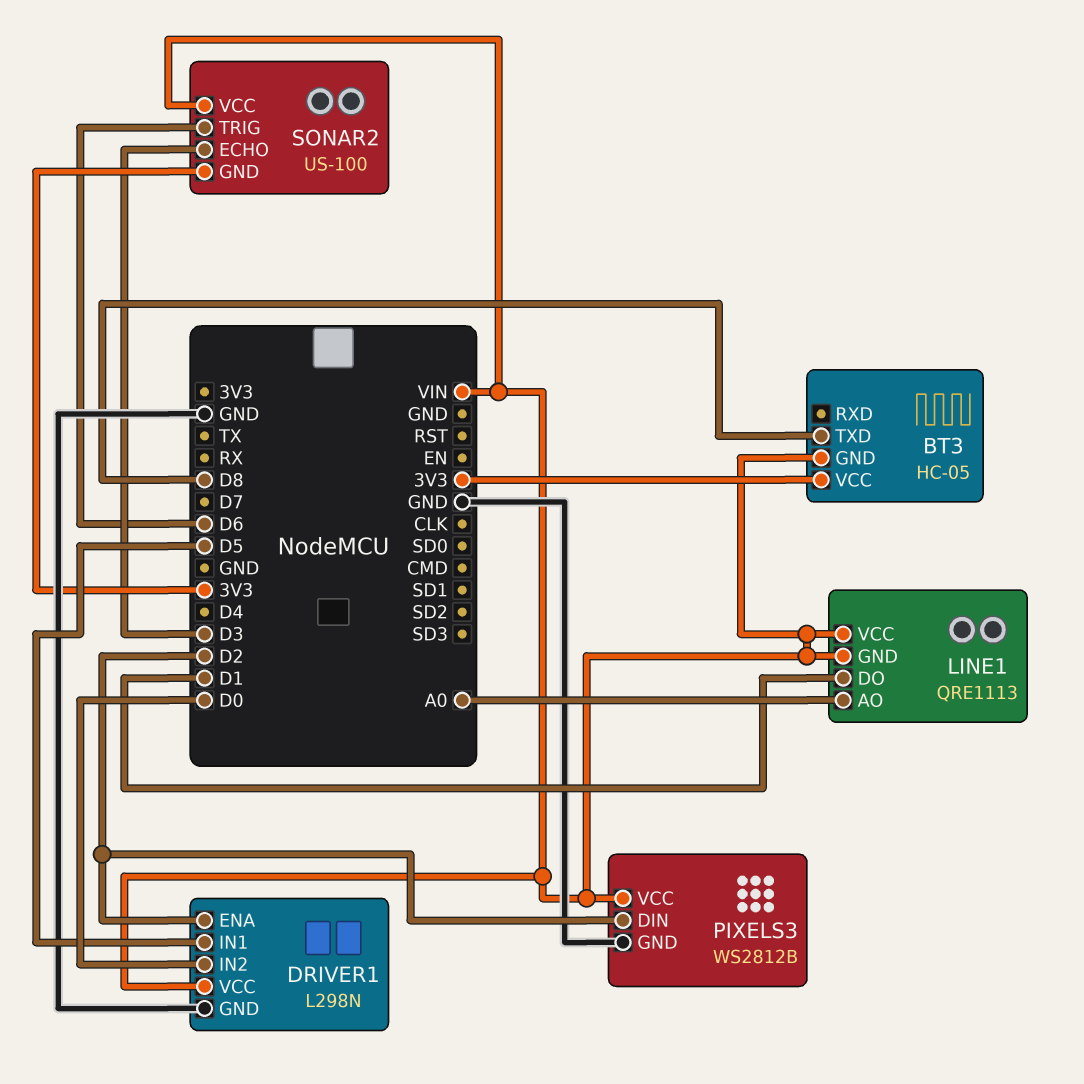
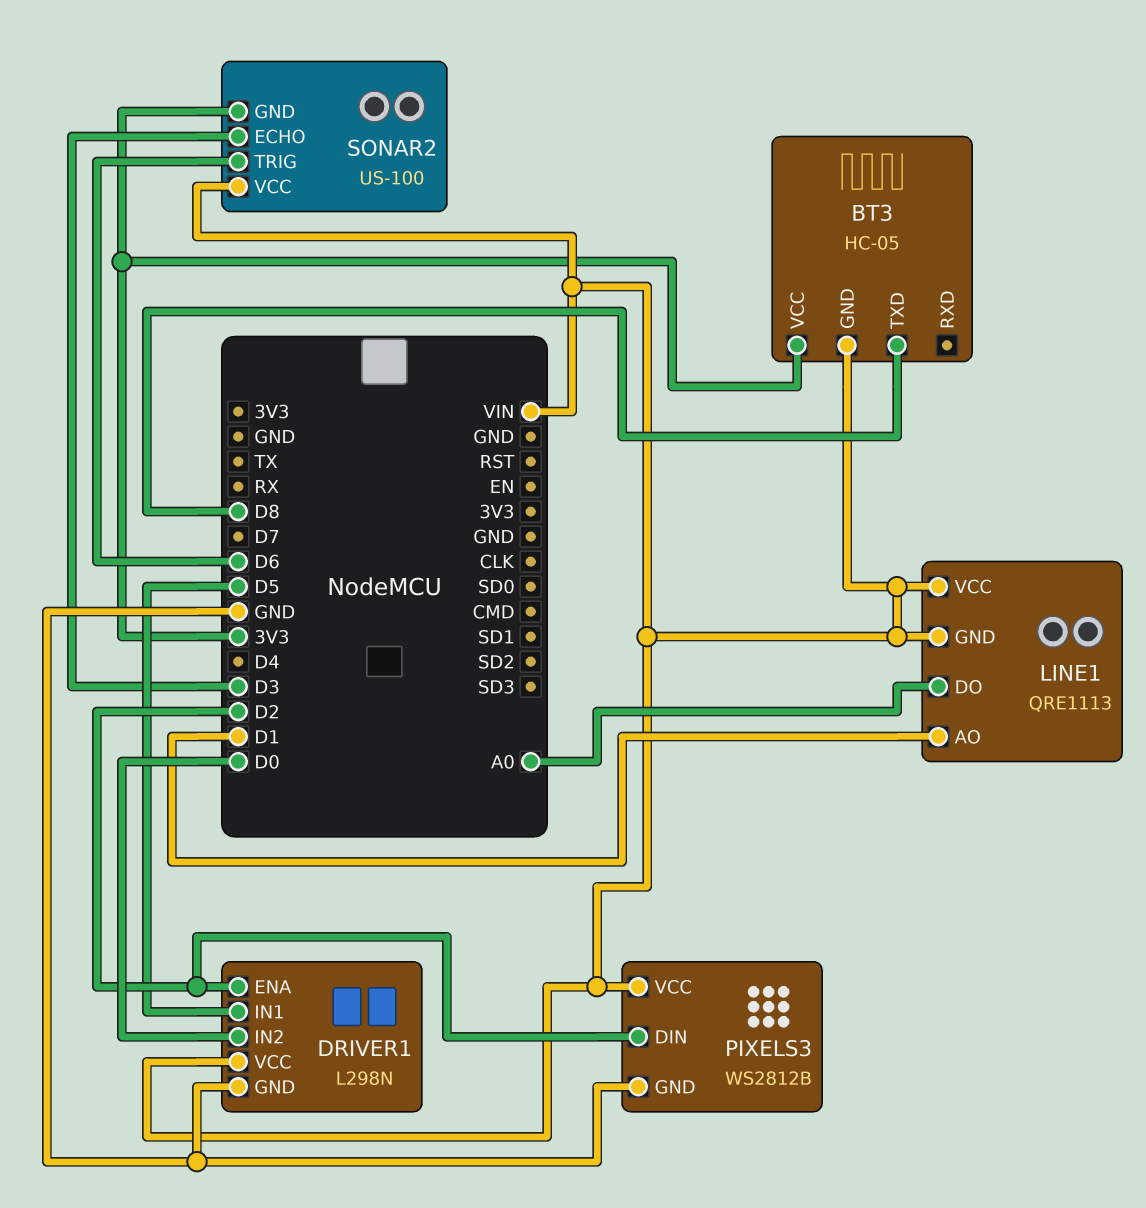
LINE1 pin AO: A0 -> D1
LINE1 pin DO: D1 -> A0

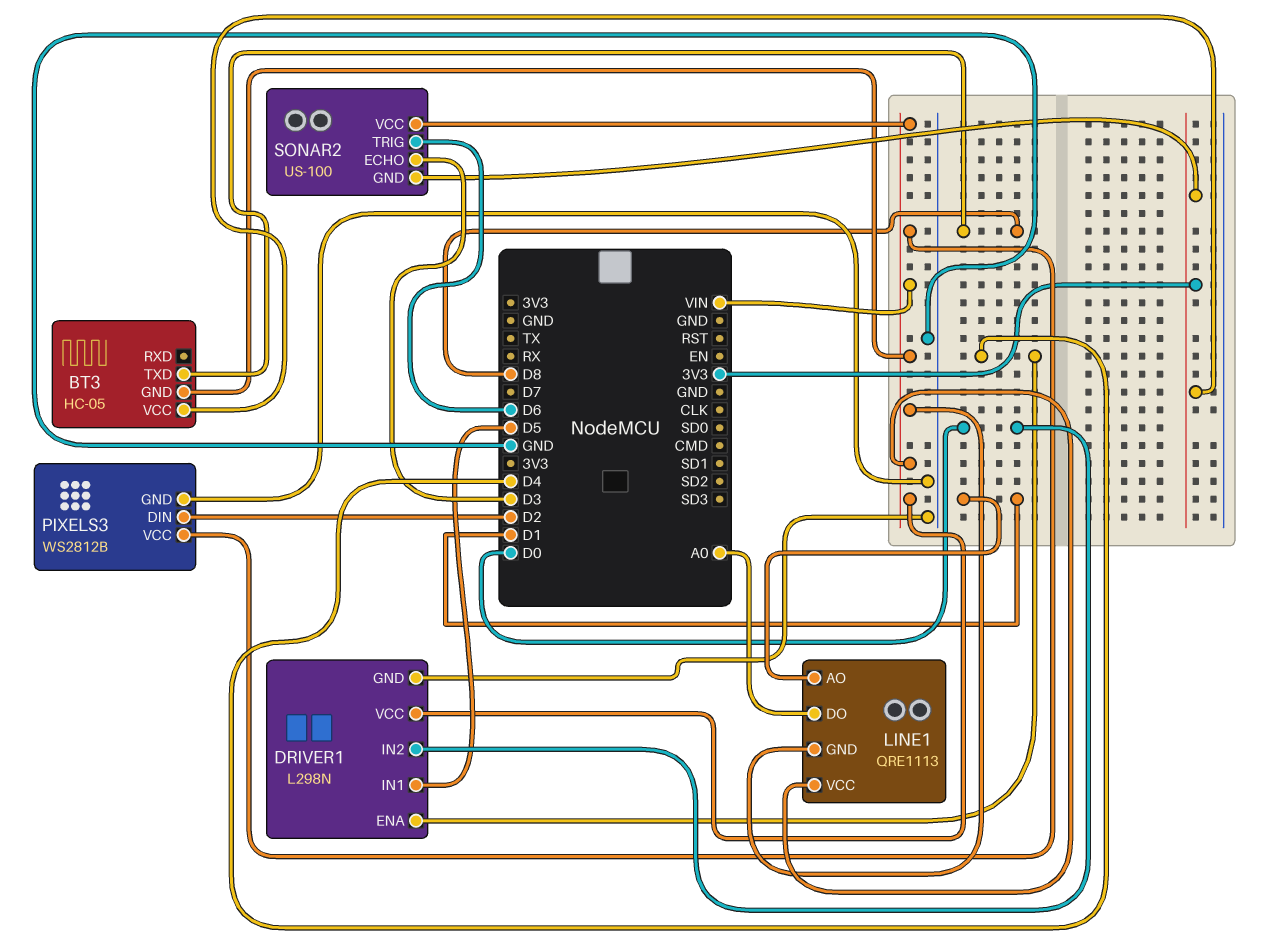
DRIVER1 pin ENA: D2 -> D4

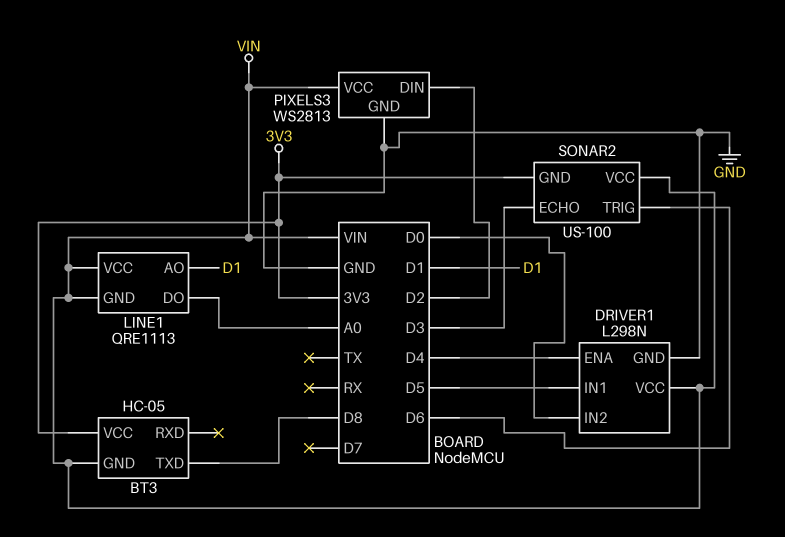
PIXELS3: WS2812B -> WS2813

